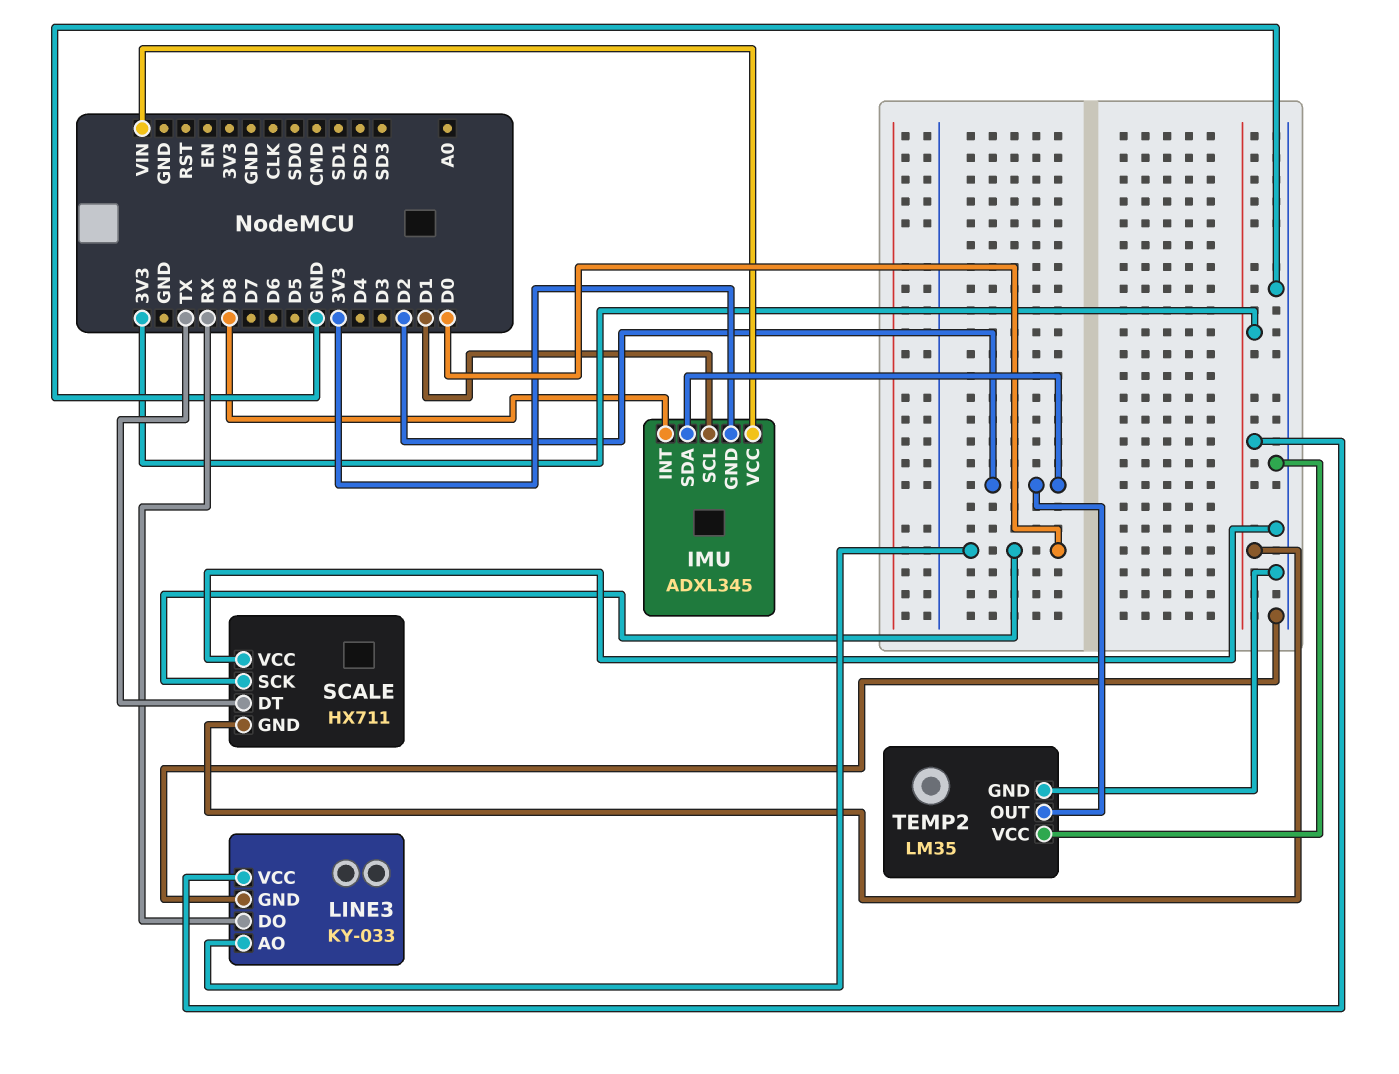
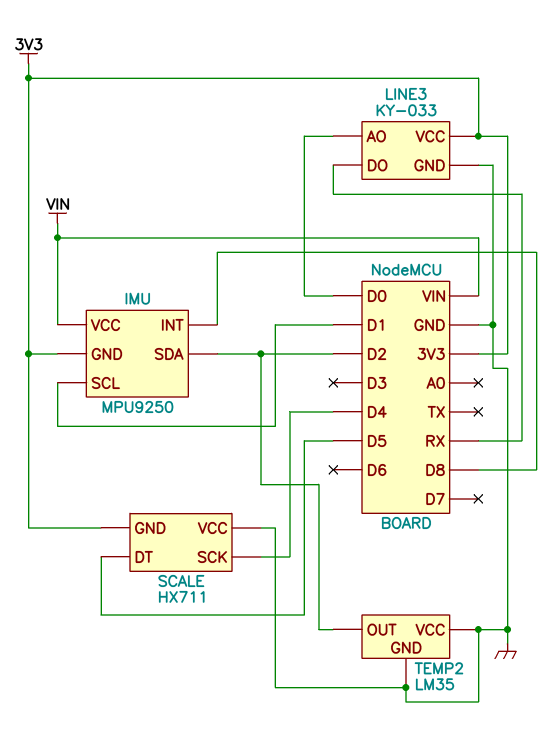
IMU: ADXL345 -> MPU9250
SCALE pin DT: TX -> D5
SCALE pin SCK: D0 -> D4

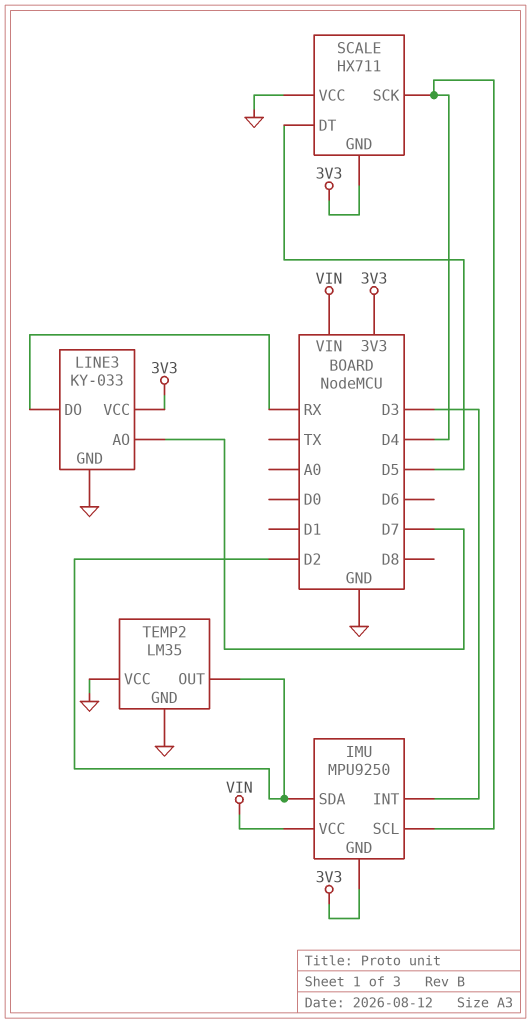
IMU pin INT: D8 -> D3
IMU pin SCL: D1 -> D4
LINE3 pin AO: D0 -> D7

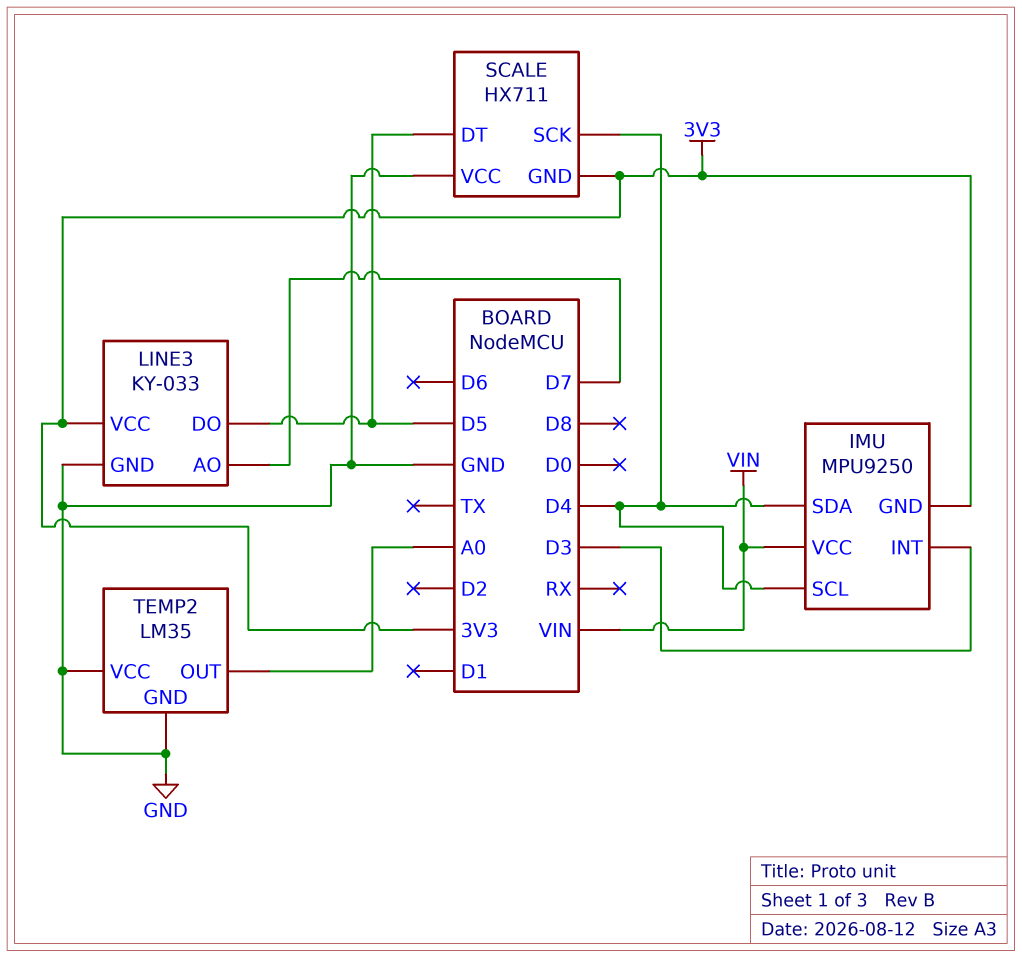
IMU pin SDA: D2 -> D4
LINE3 pin DO: RX -> D5
TEMP2 pin OUT: D2 -> A0

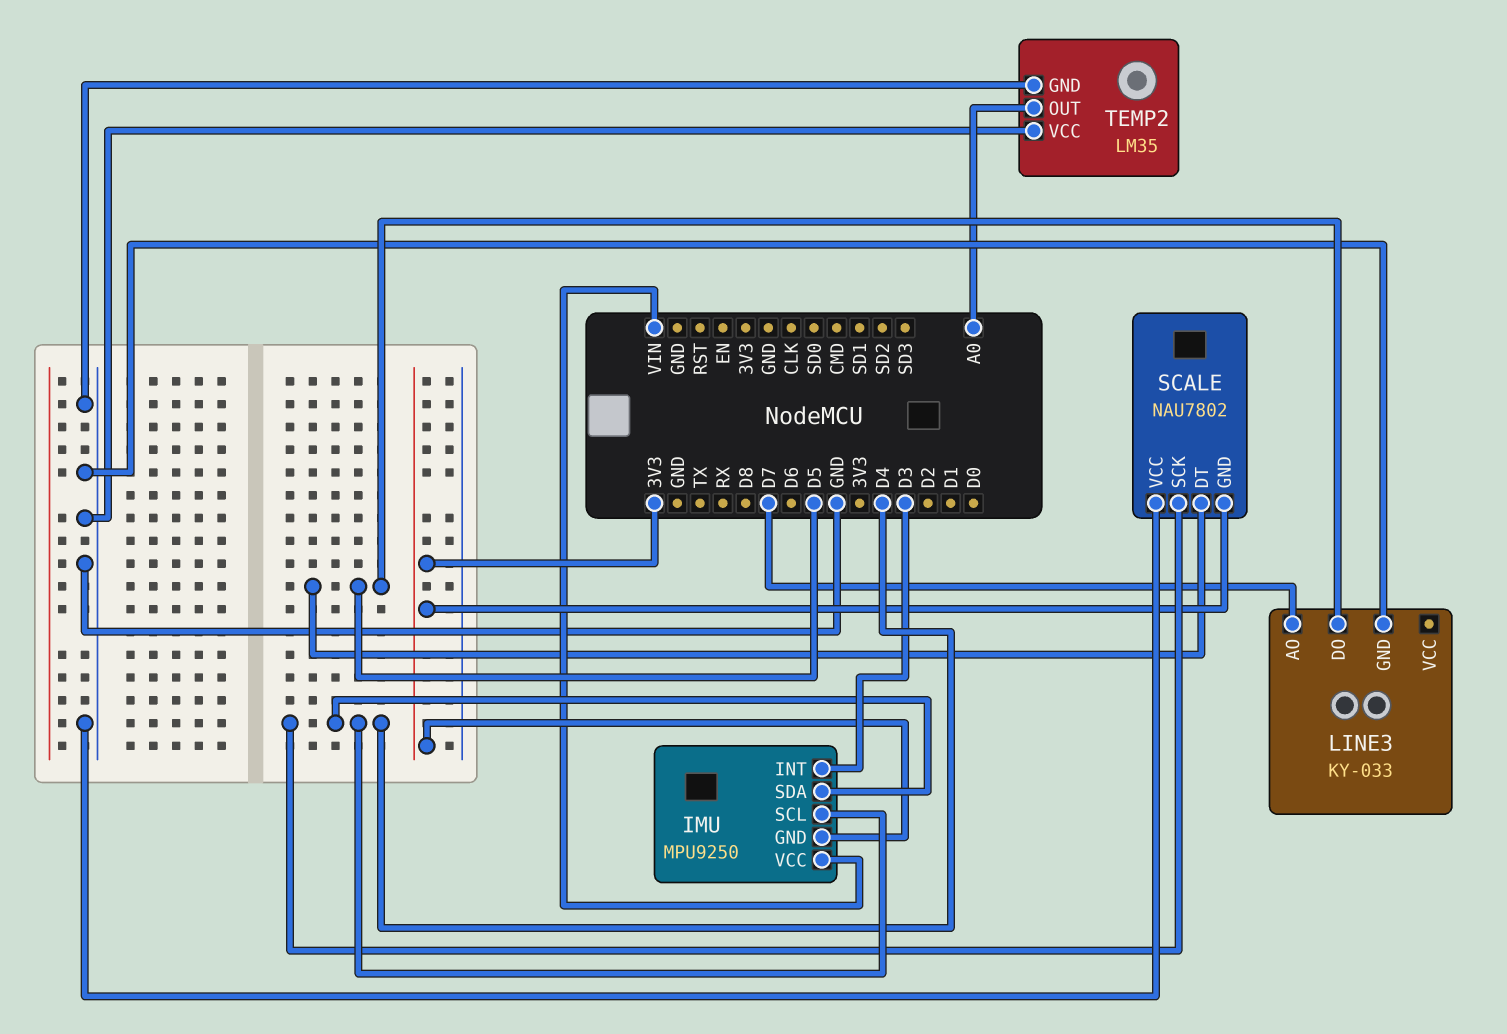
LINE3 pin VCC: 3V3 -> none
SCALE: HX711 -> NAU7802

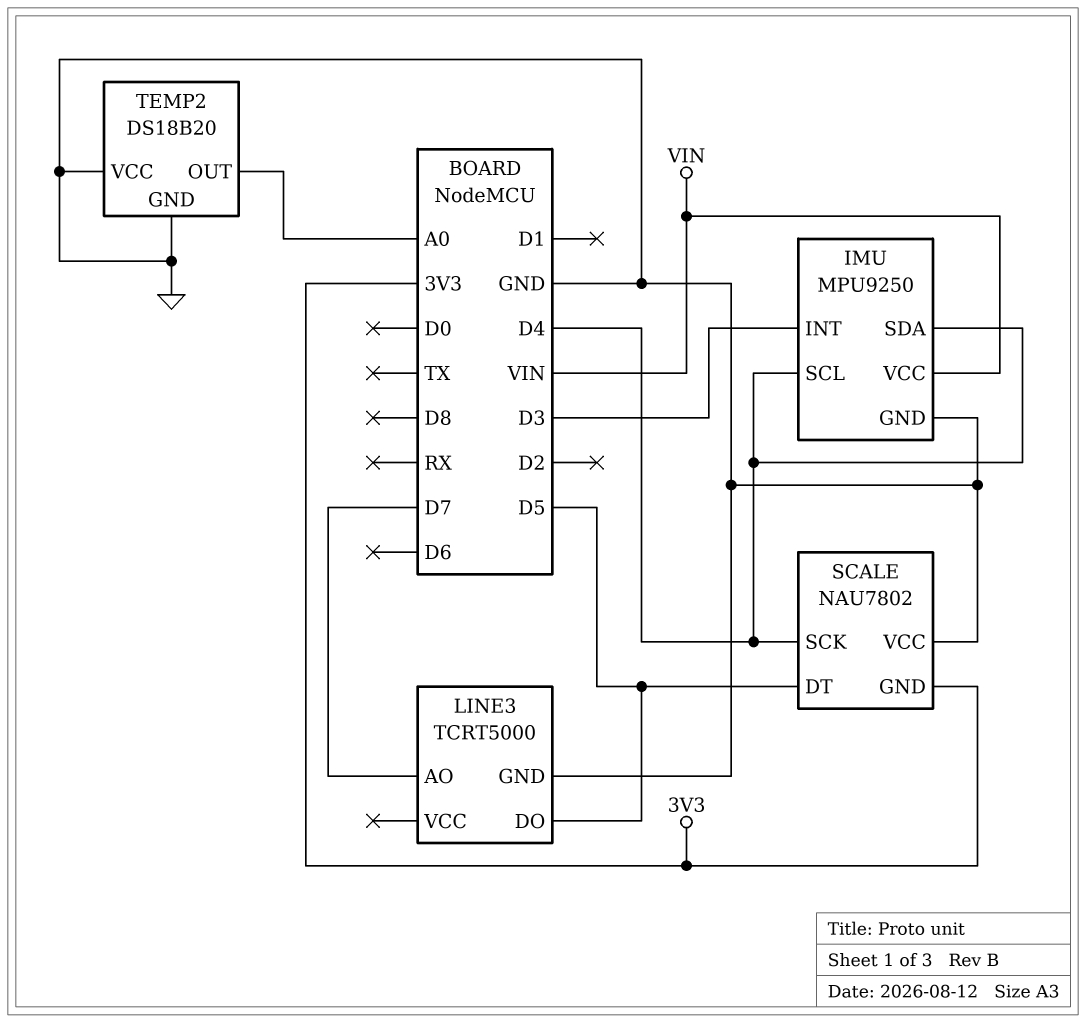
IMU pin GND: 3V3 -> GND
LINE3: KY-033 -> TCRT5000
TEMP2: LM35 -> DS18B20

